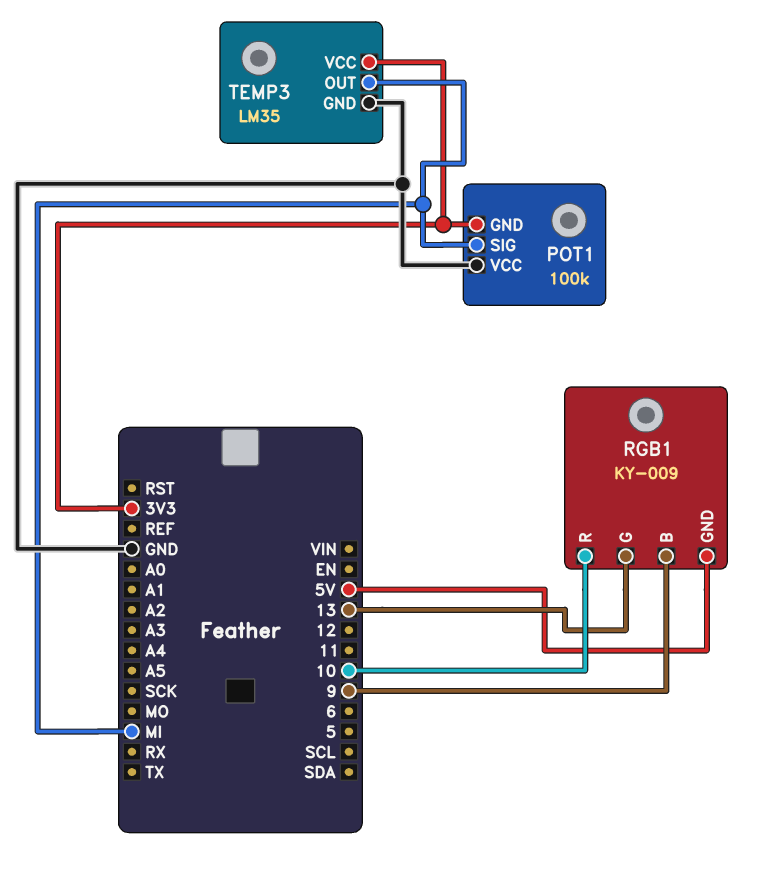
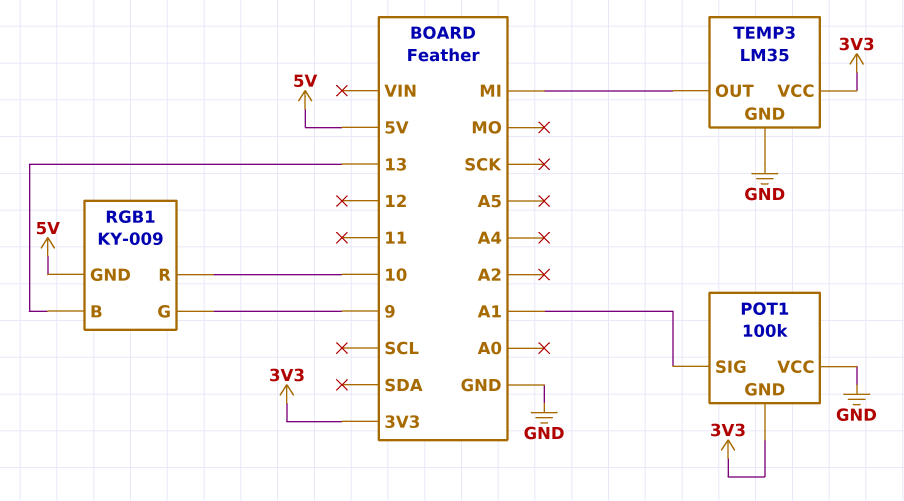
POT1 pin SIG: MI -> A1
RGB1 pin B: 9 -> 13
RGB1 pin G: 13 -> 9

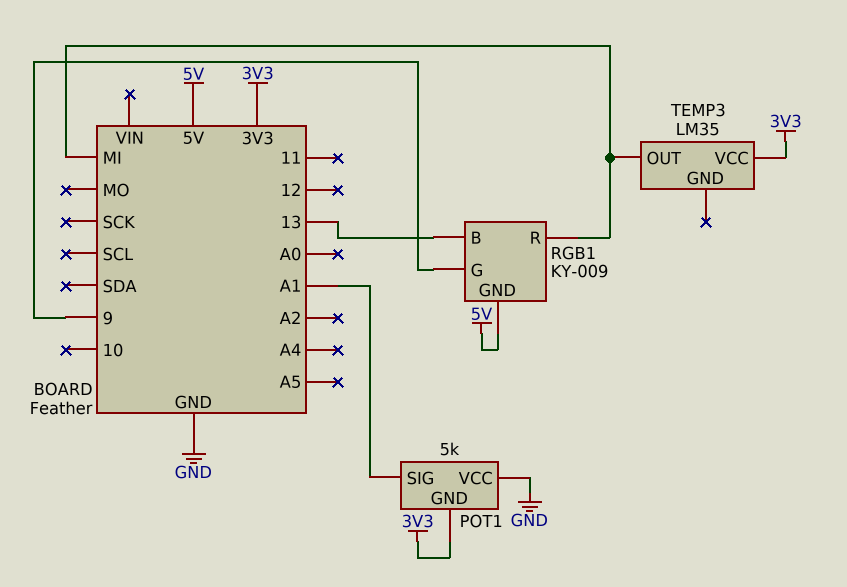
POT1: 100k -> 5k
RGB1 pin R: 10 -> MI
TEMP3 pin GND: GND -> none

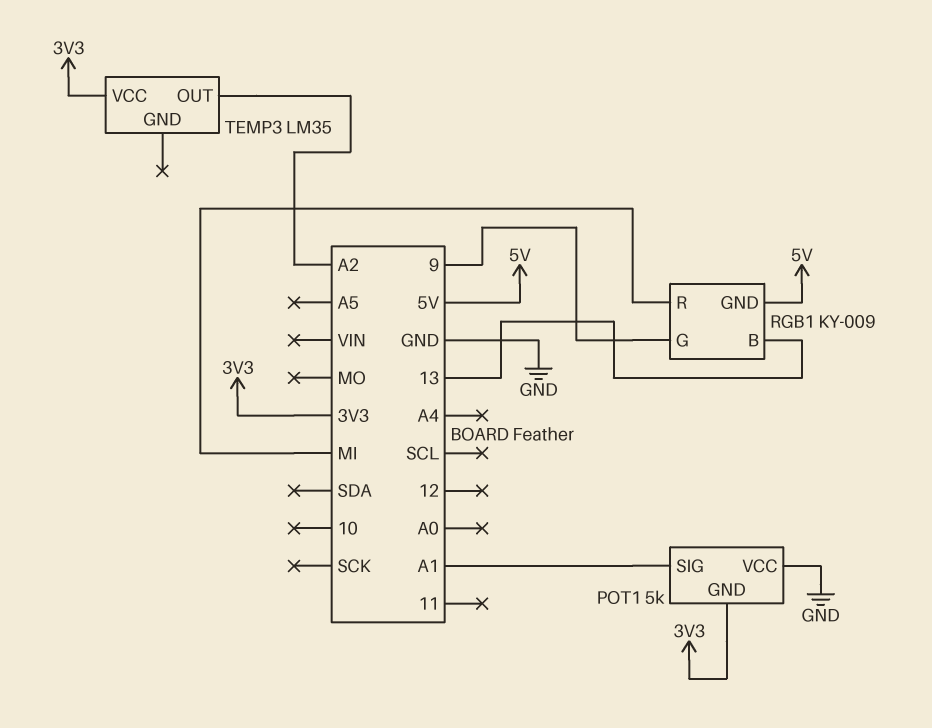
TEMP3 pin OUT: MI -> A2

